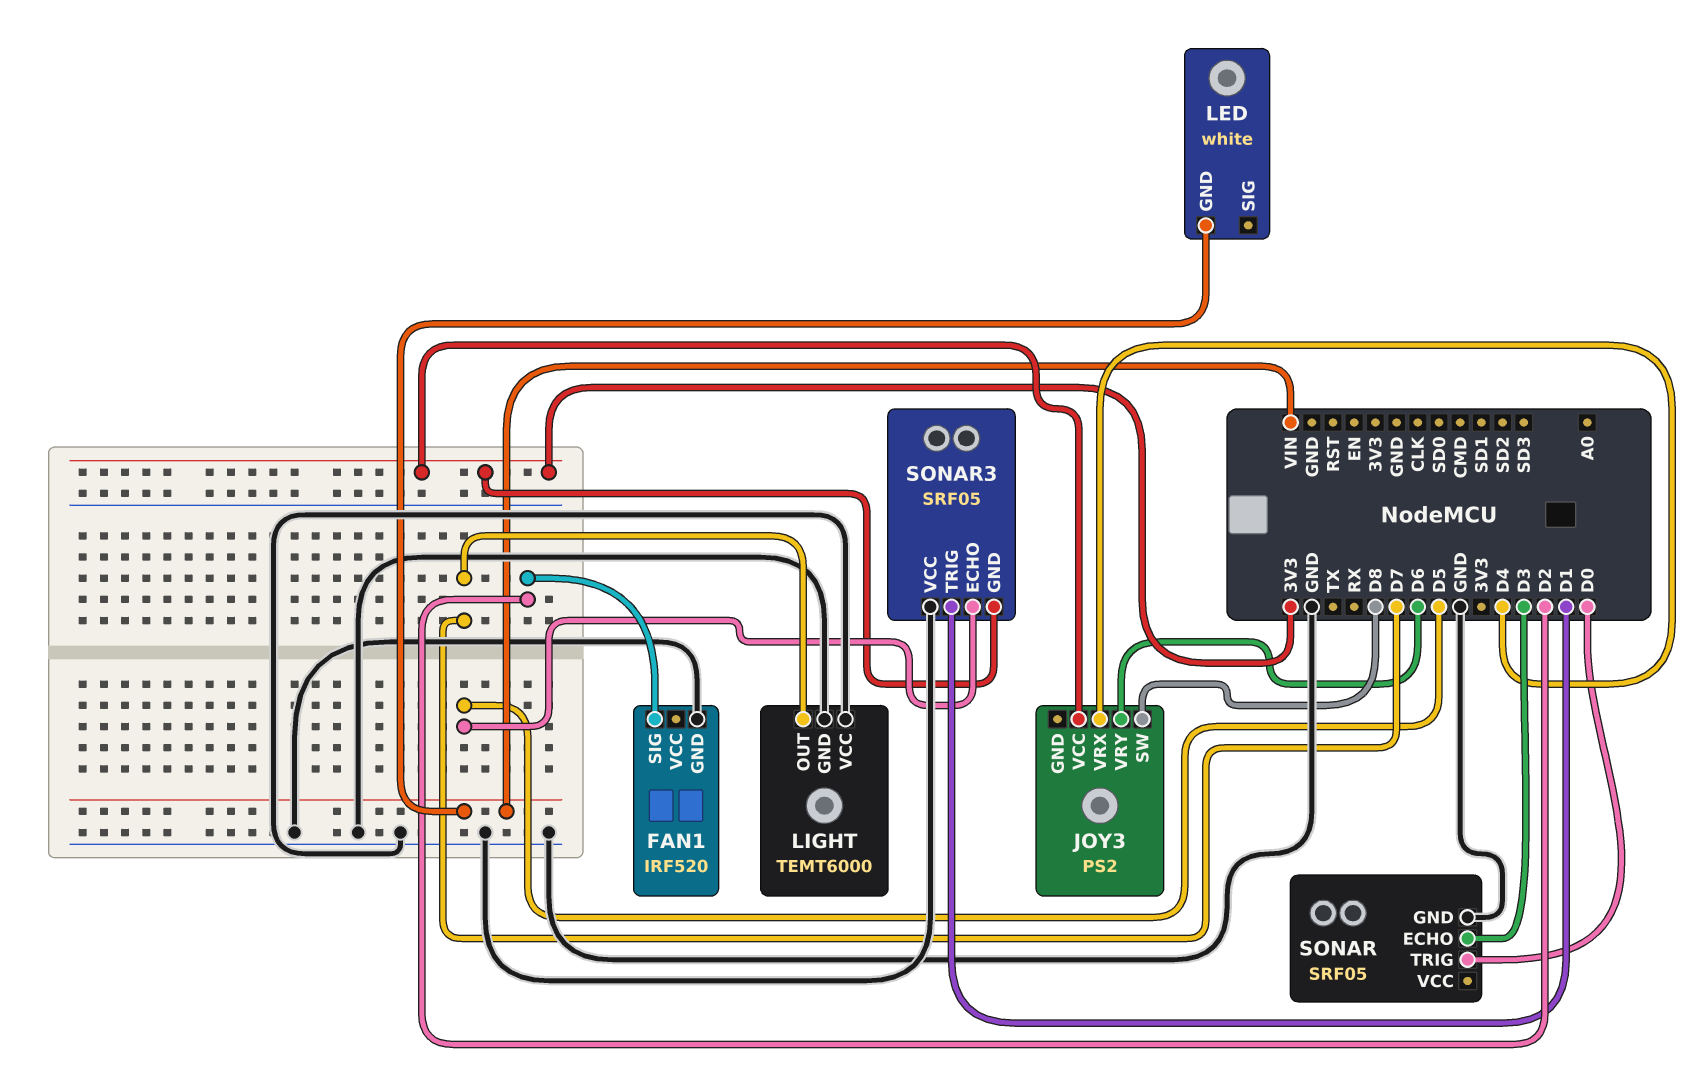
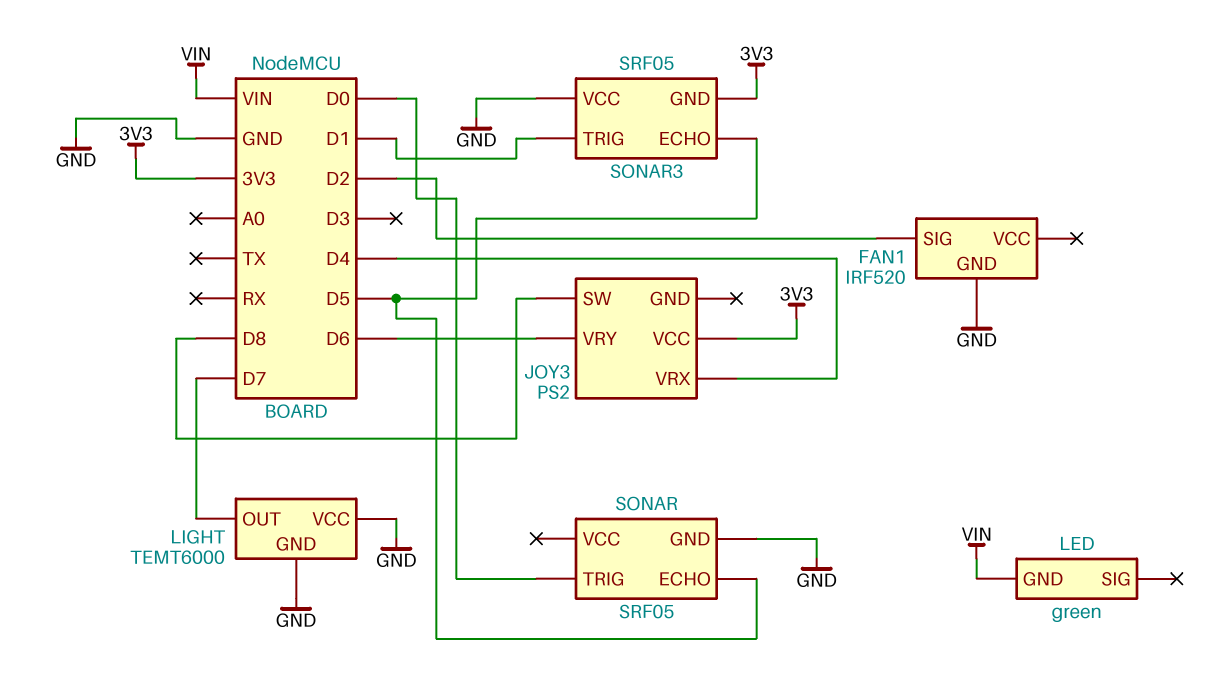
LED: white -> green
SONAR pin ECHO: D3 -> D5

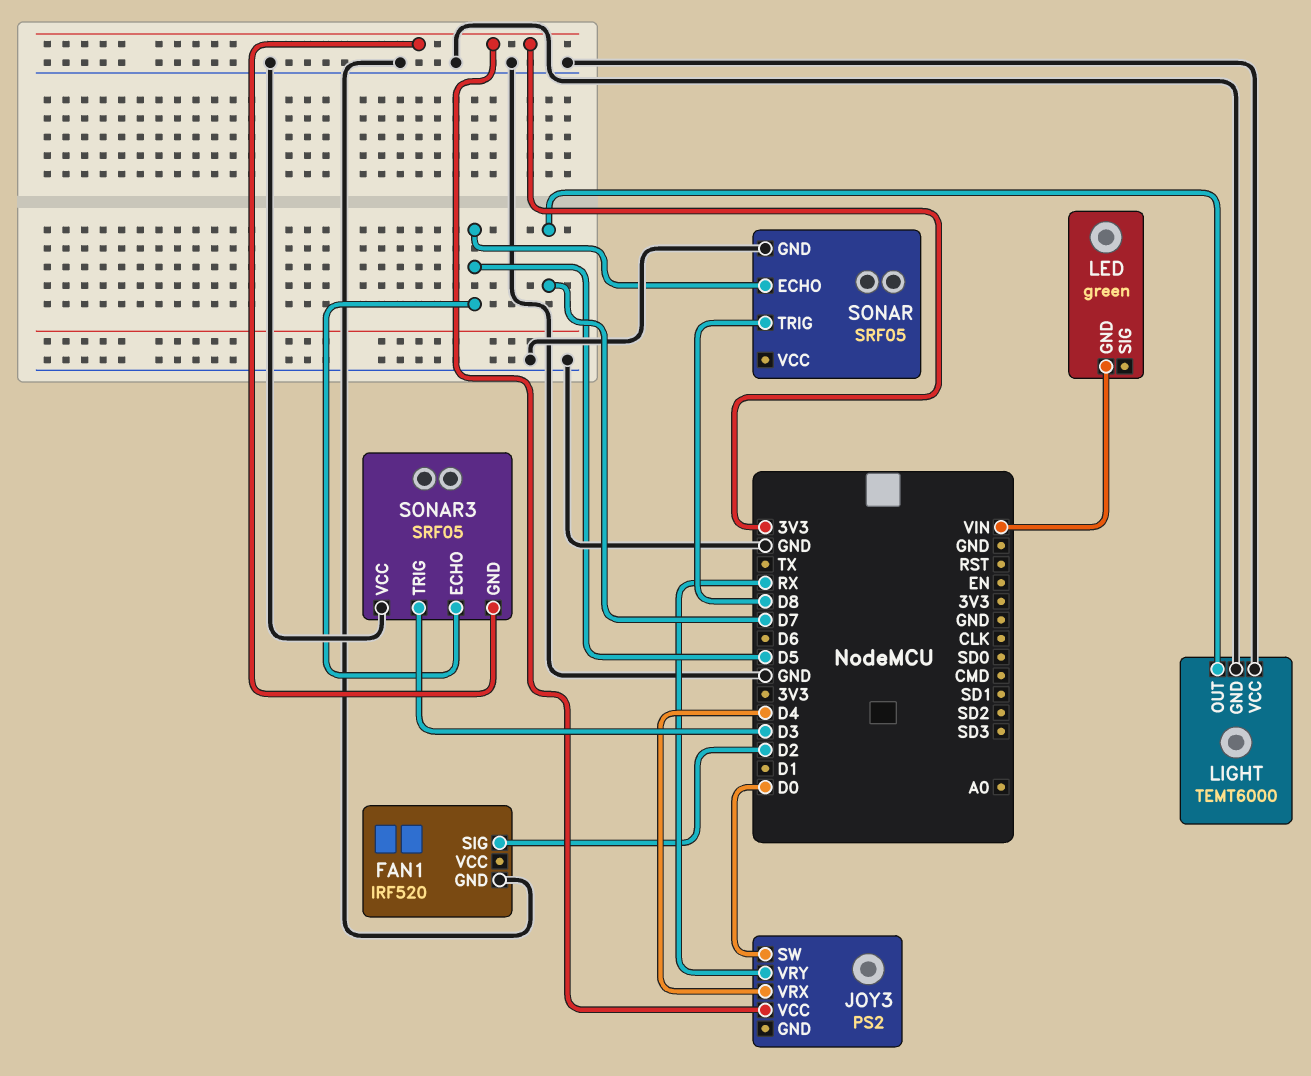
JOY3 pin SW: D8 -> D0
JOY3 pin VRY: D6 -> RX
SONAR pin TRIG: D0 -> D8
SONAR3 pin TRIG: D1 -> D3

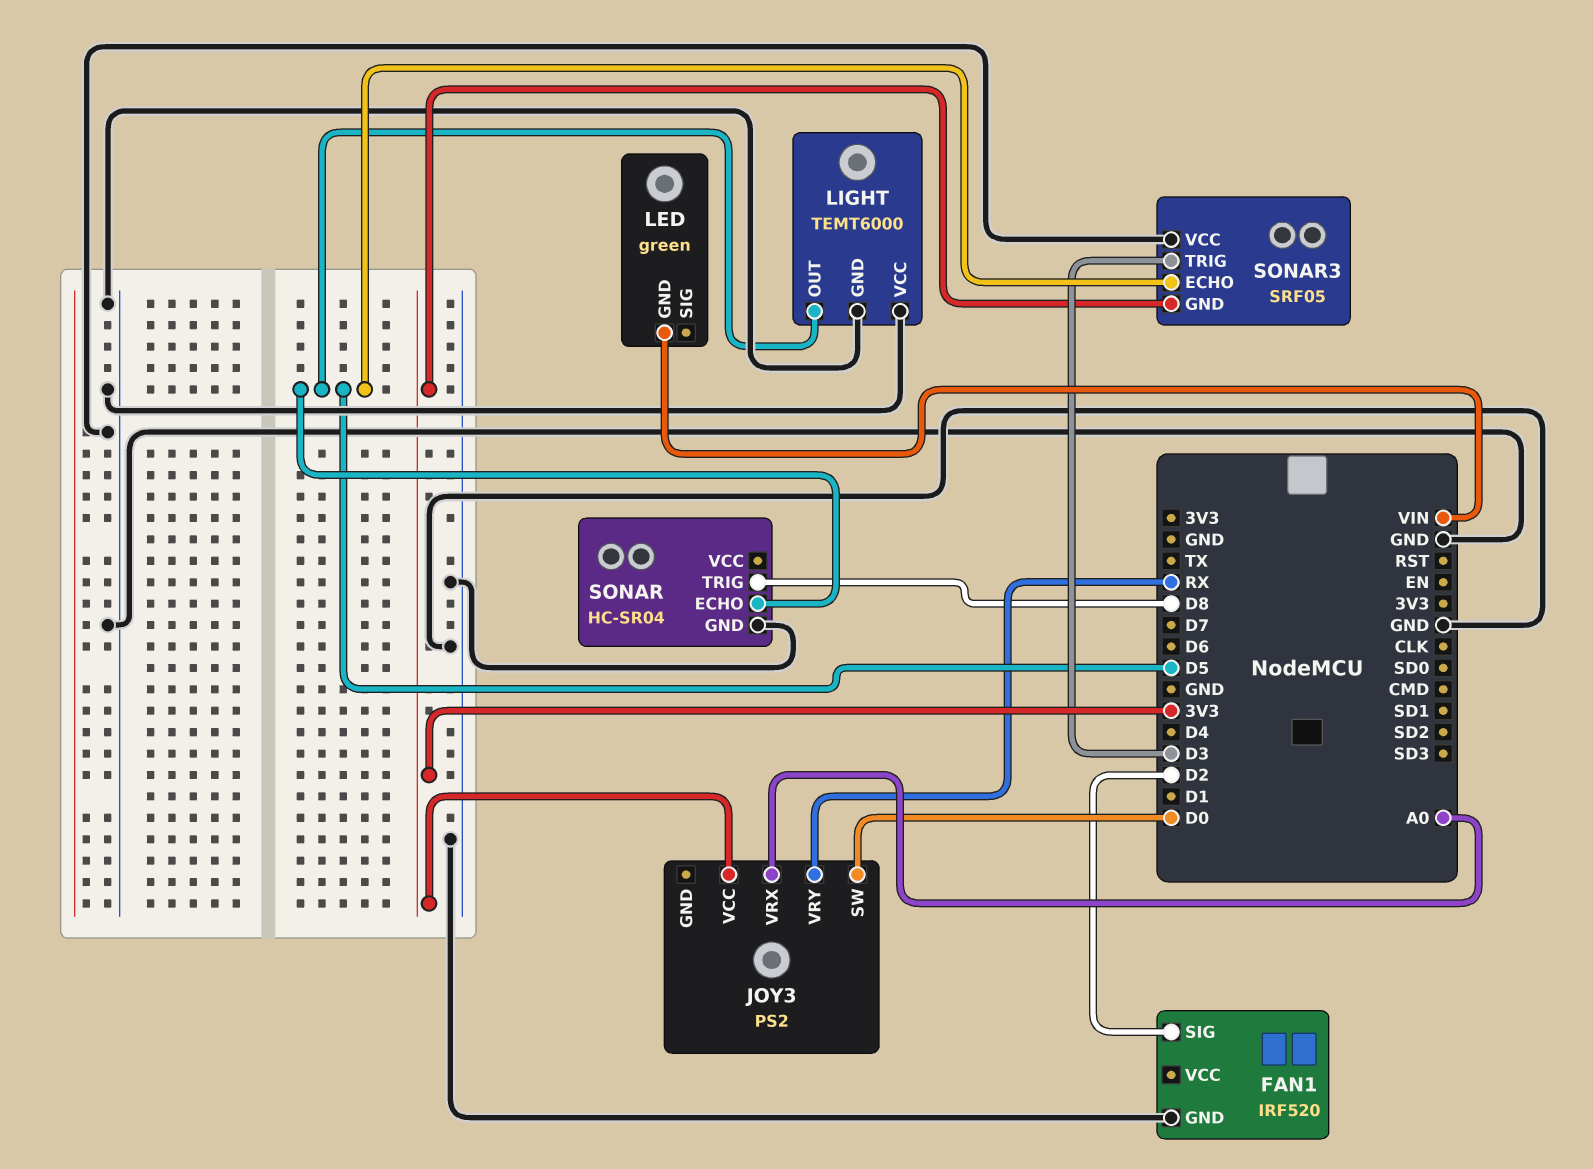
JOY3 pin VRX: D4 -> A0
LIGHT pin OUT: D7 -> D5
SONAR: SRF05 -> HC-SR04

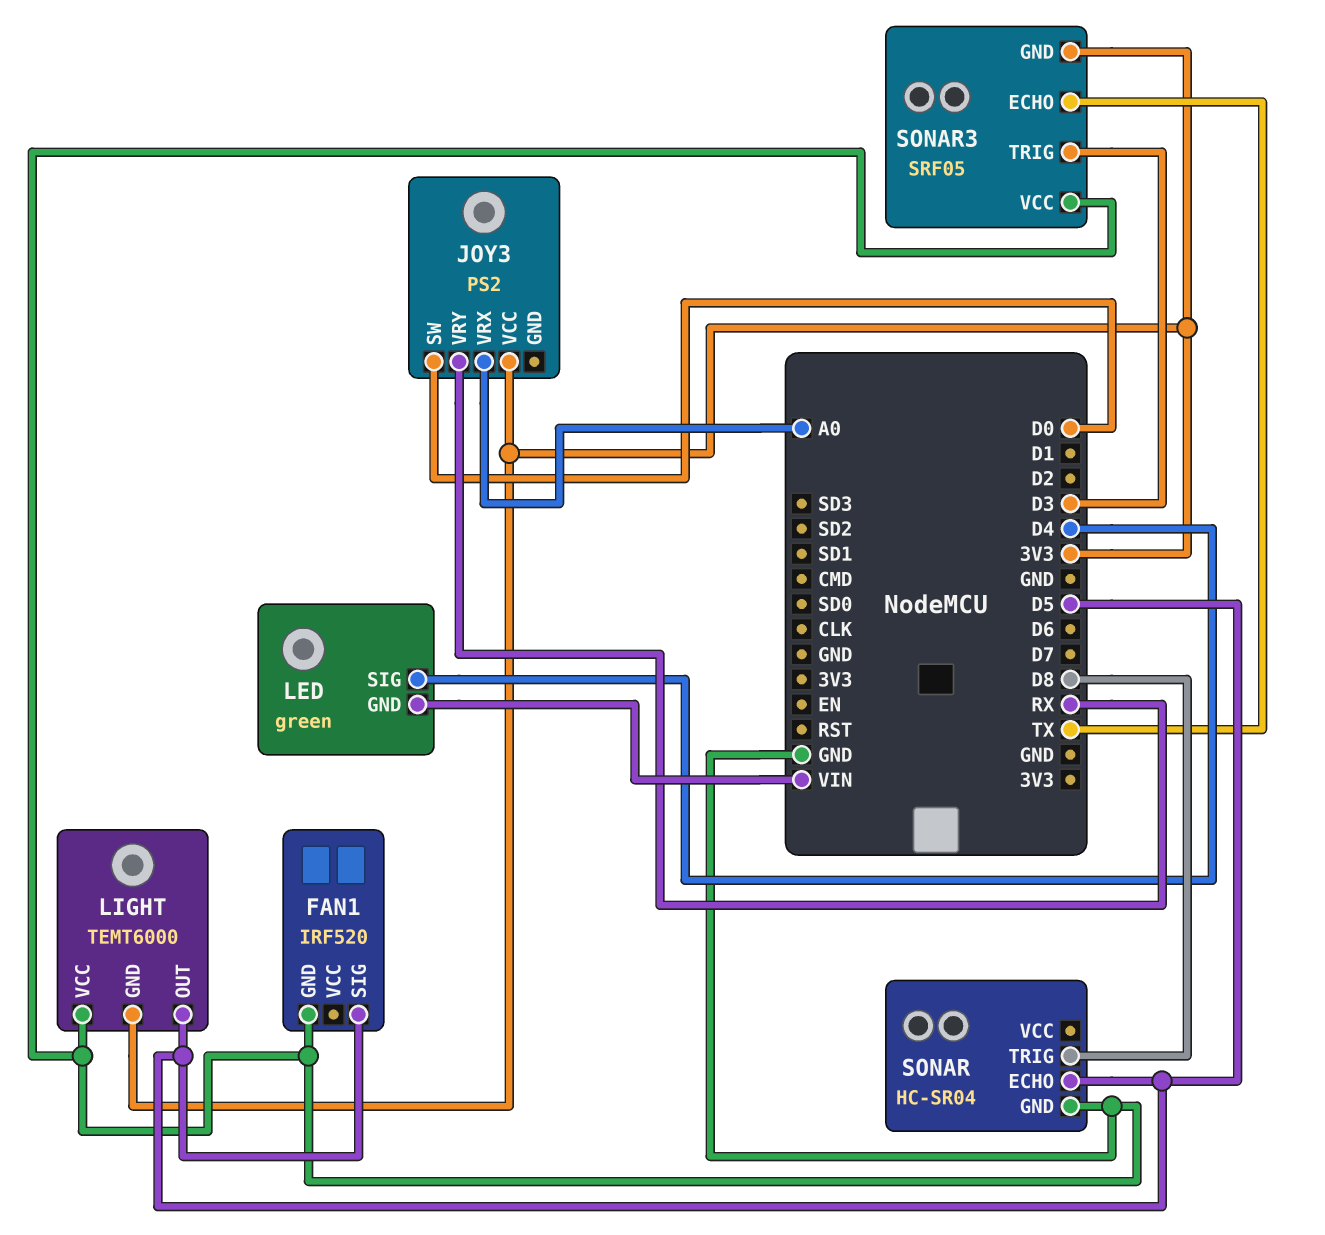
FAN1 pin SIG: D2 -> D5
LED pin SIG: none -> D4
LIGHT pin GND: GND -> 3V3
SONAR3 pin ECHO: D5 -> TX

